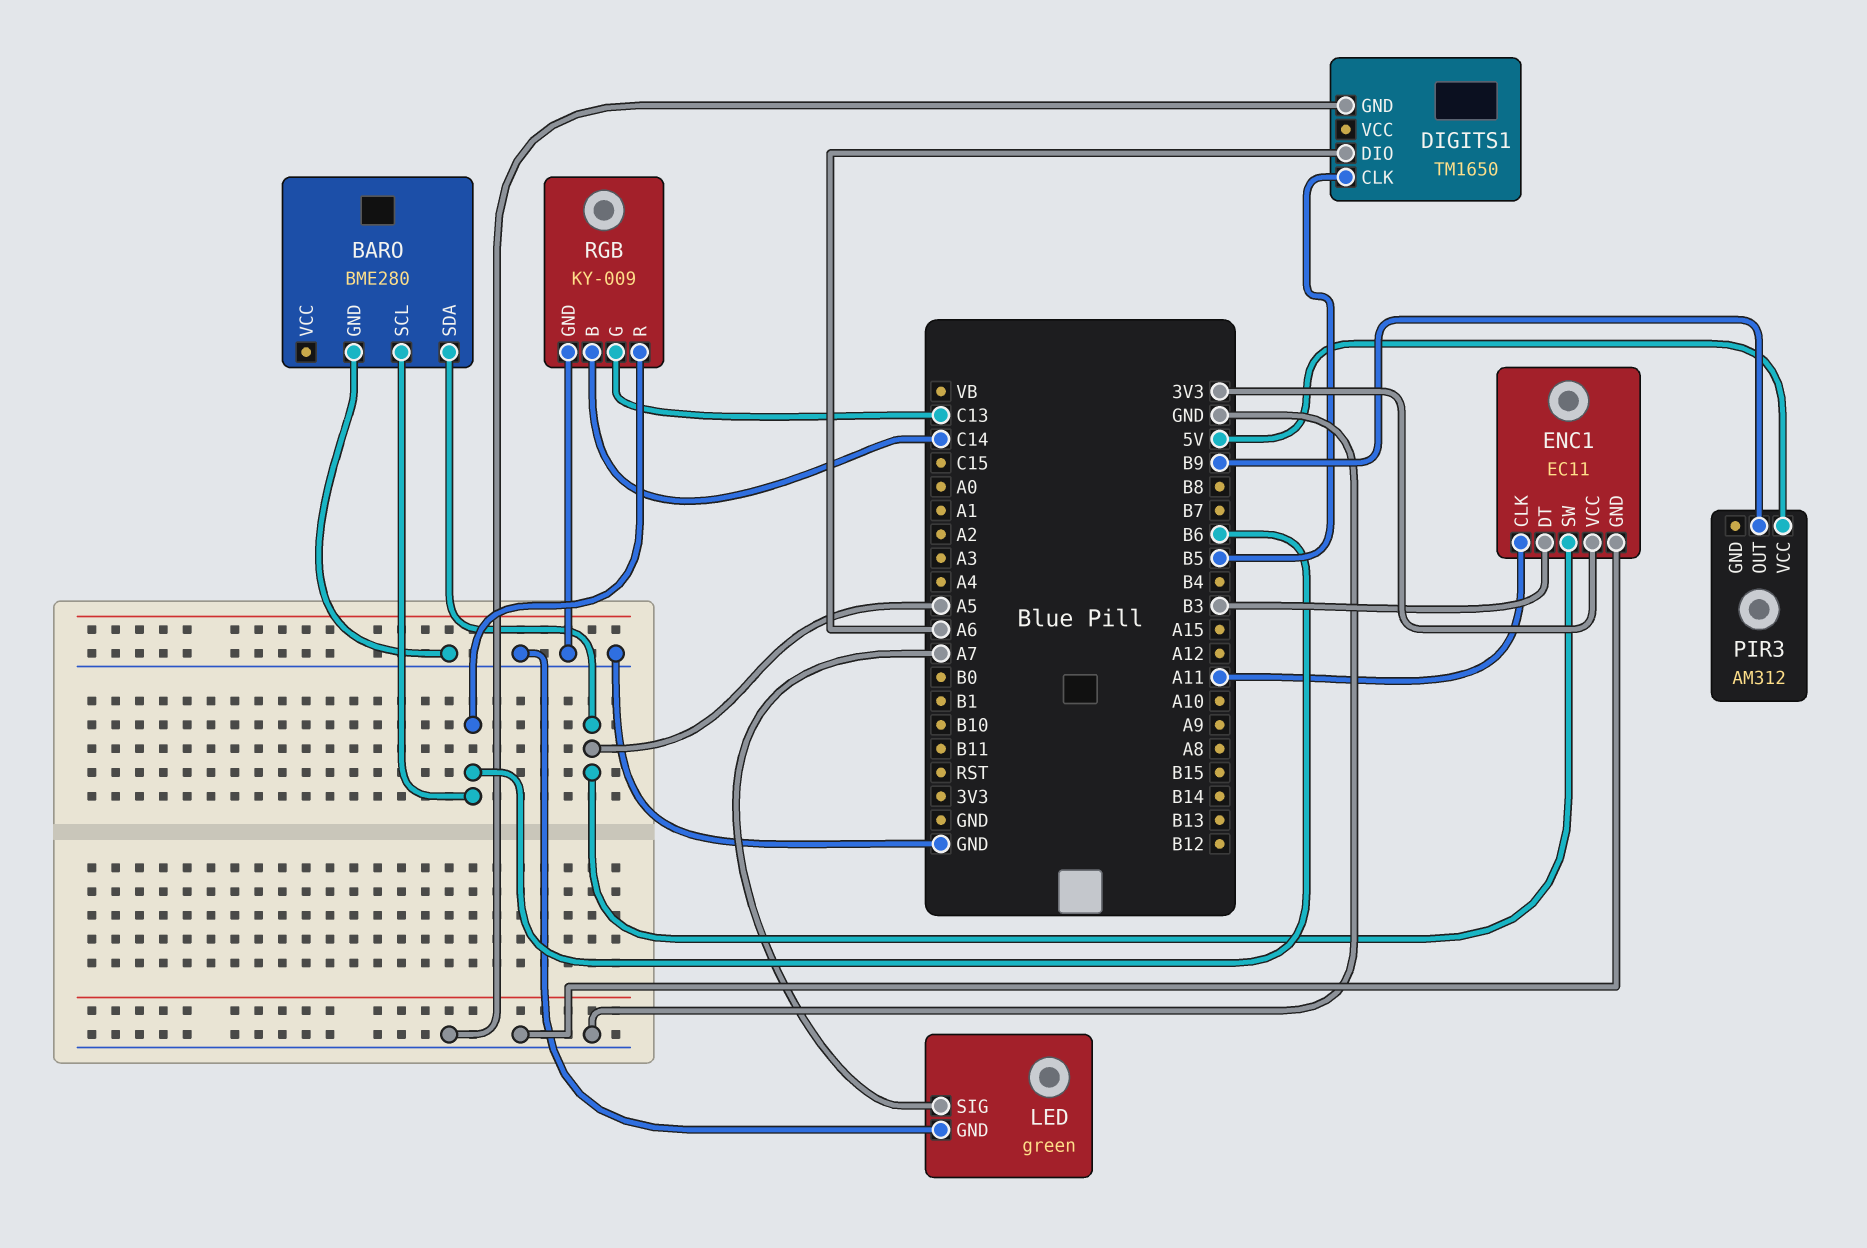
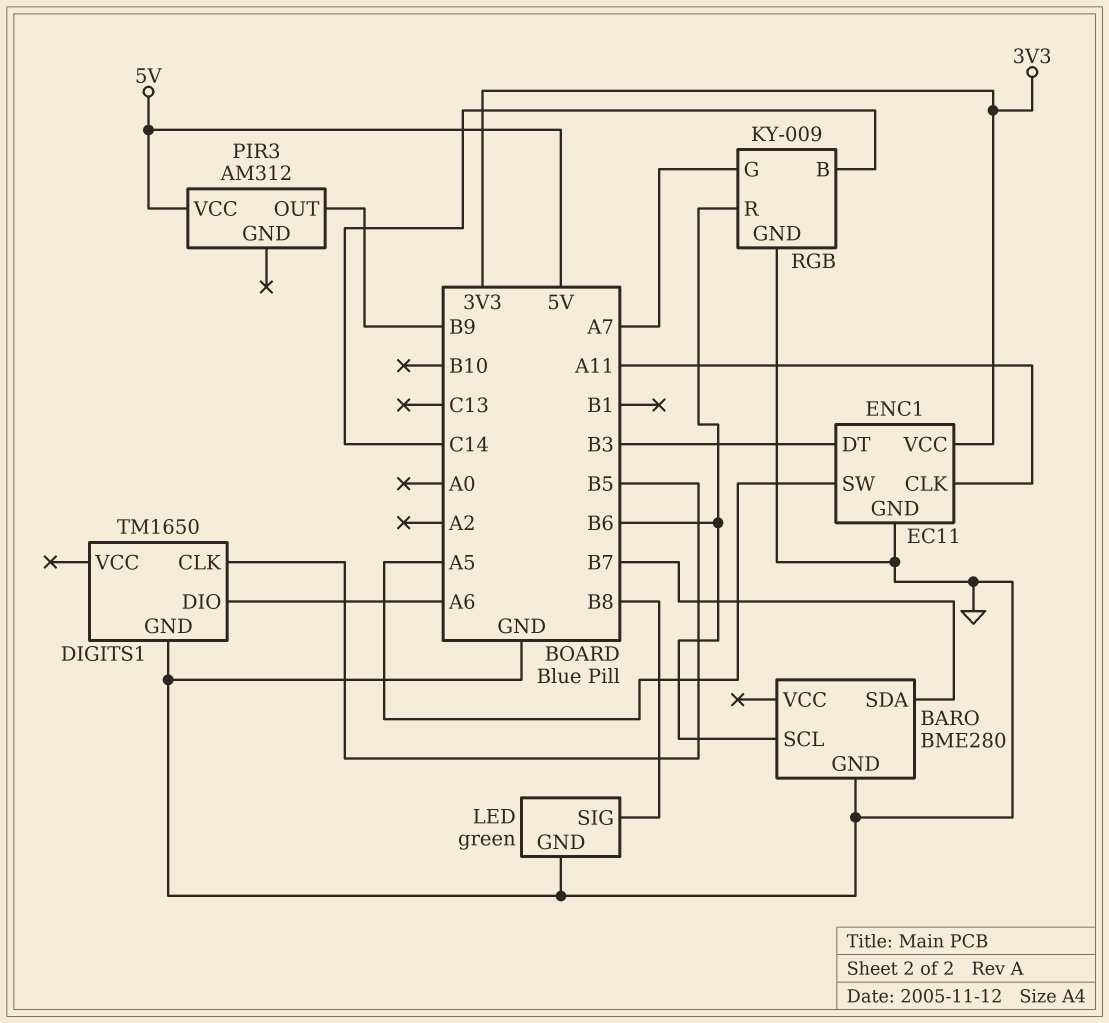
BARO pin SDA: A5 -> B7
LED pin SIG: A7 -> B8
RGB pin G: C13 -> A7

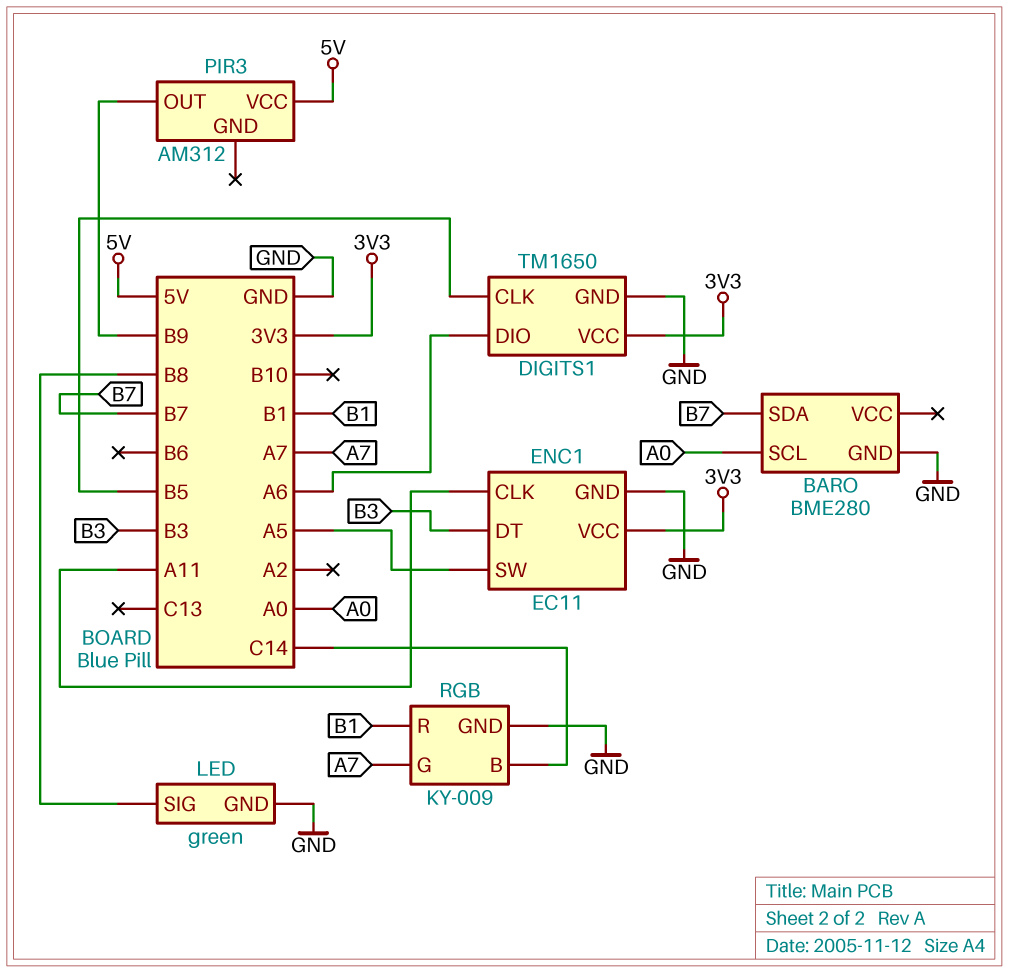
BARO pin SCL: B6 -> A0
DIGITS1 pin VCC: none -> 3V3
RGB pin R: B6 -> B1

